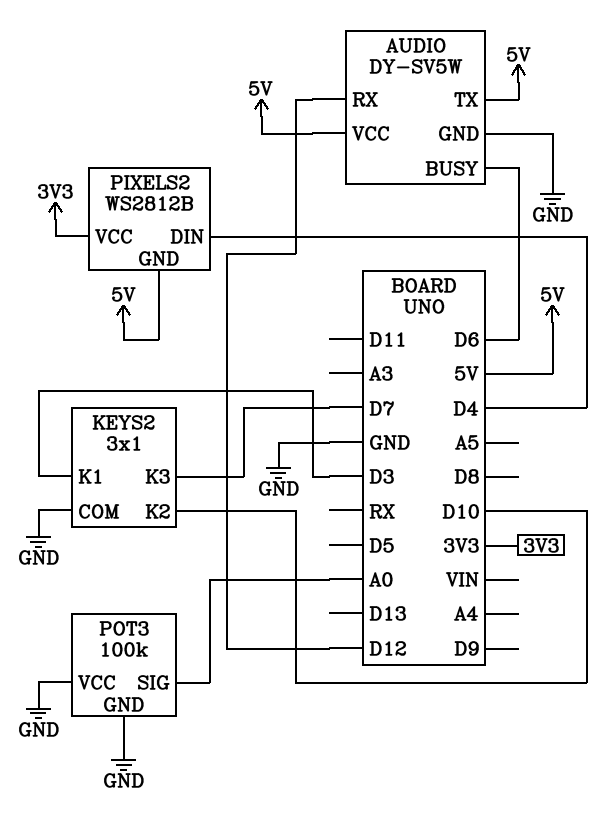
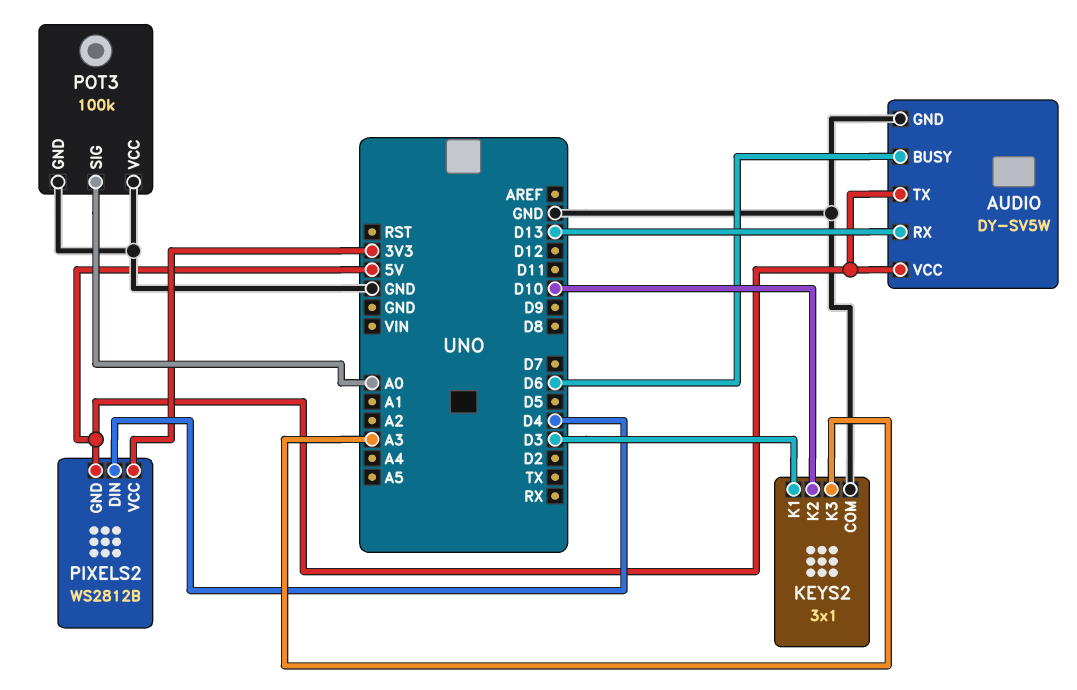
AUDIO pin RX: D12 -> D13
KEYS2 pin K3: D7 -> A3

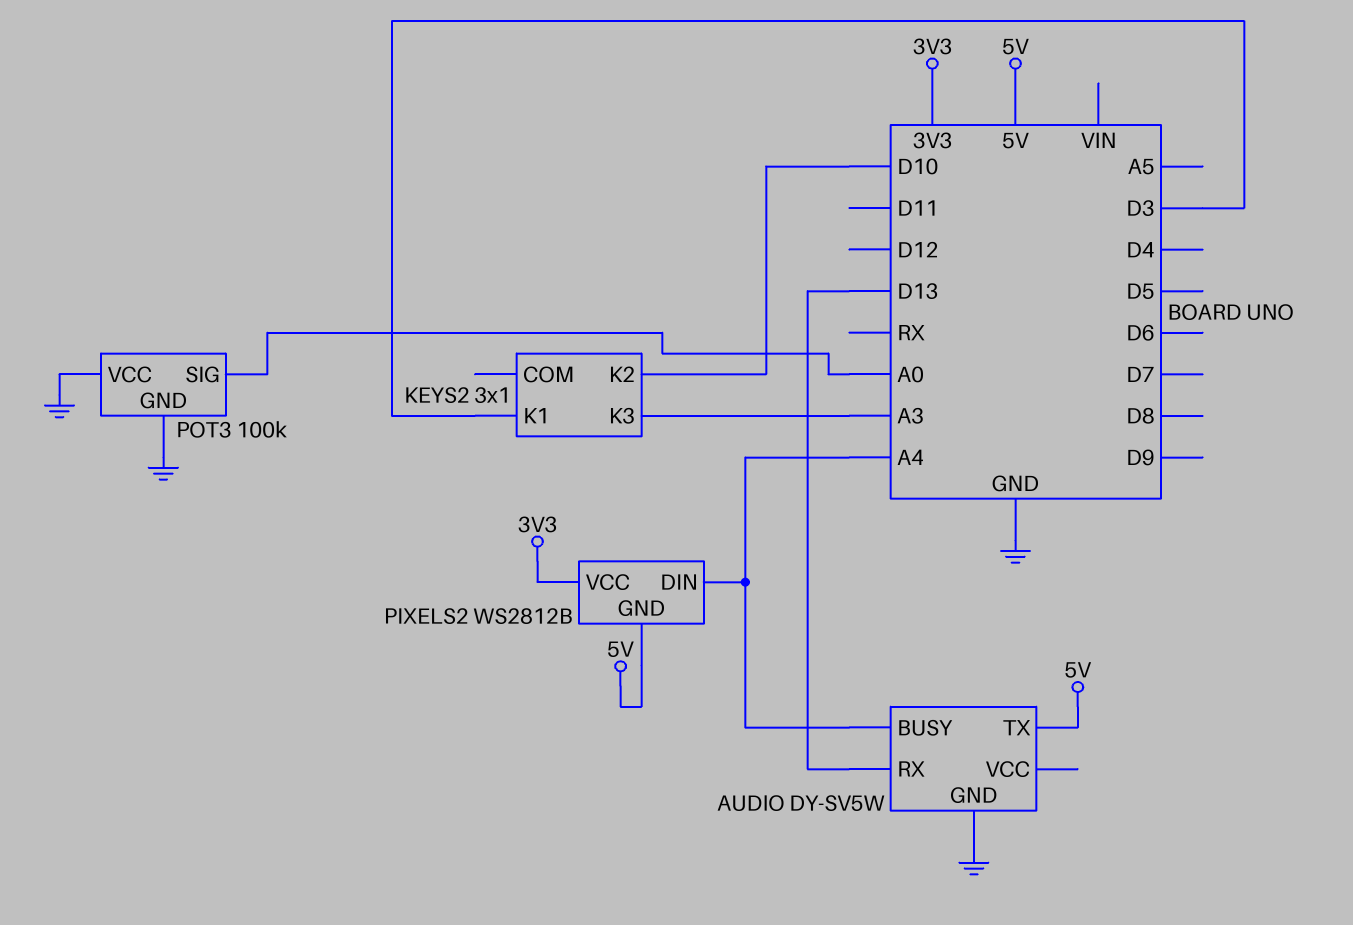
AUDIO pin BUSY: D6 -> A4
AUDIO pin VCC: 5V -> none
KEYS2 pin COM: GND -> none
PIXELS2 pin DIN: D4 -> A4

